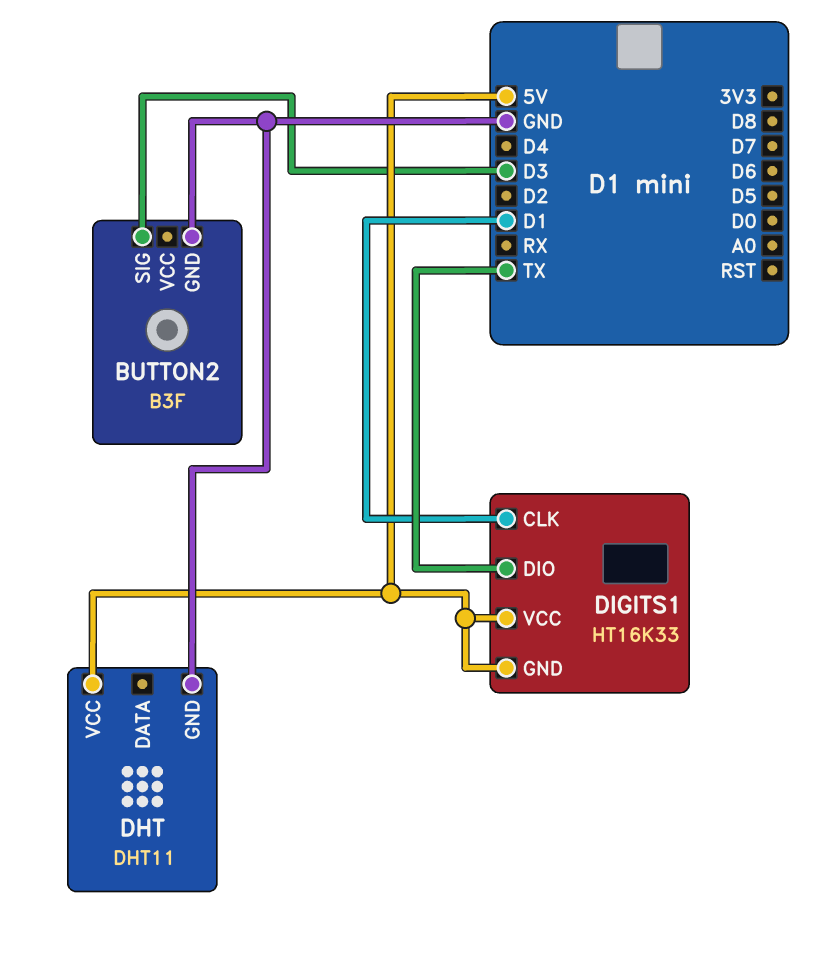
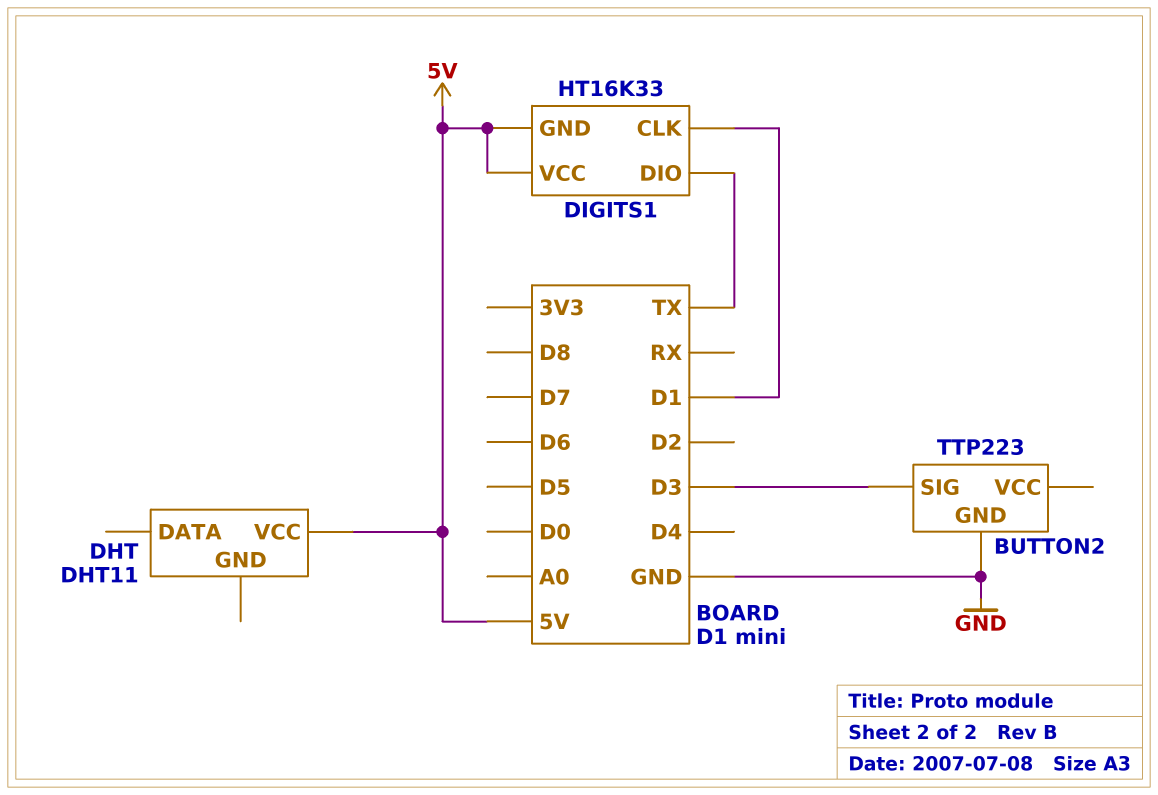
BUTTON2: B3F -> TTP223
DHT pin GND: GND -> none

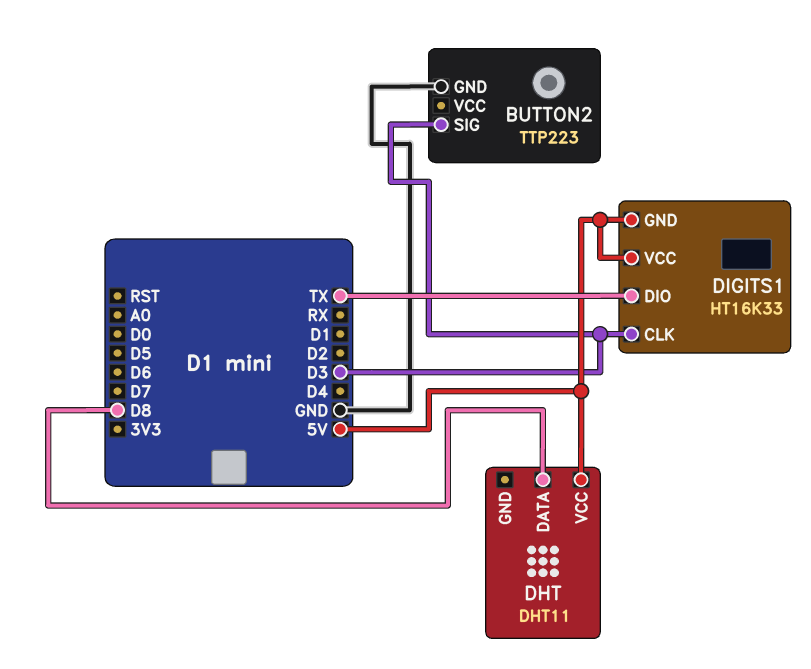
DHT pin DATA: none -> D8
DIGITS1 pin CLK: D1 -> D3

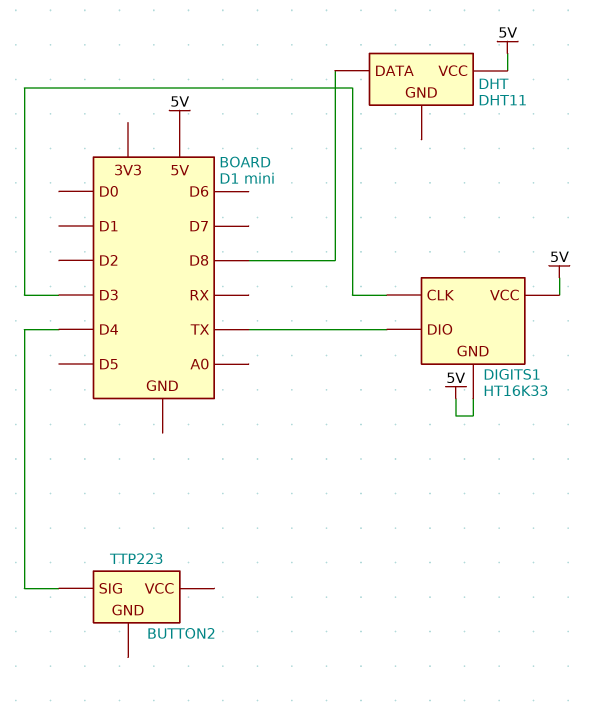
BUTTON2 pin GND: GND -> none
BUTTON2 pin SIG: D3 -> D4

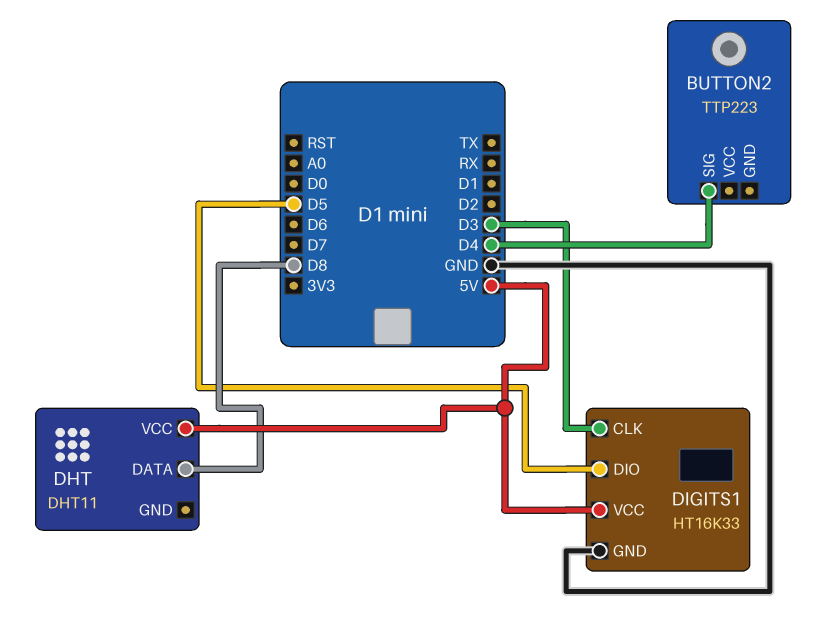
DIGITS1 pin DIO: TX -> D5
DIGITS1 pin GND: 5V -> GND

